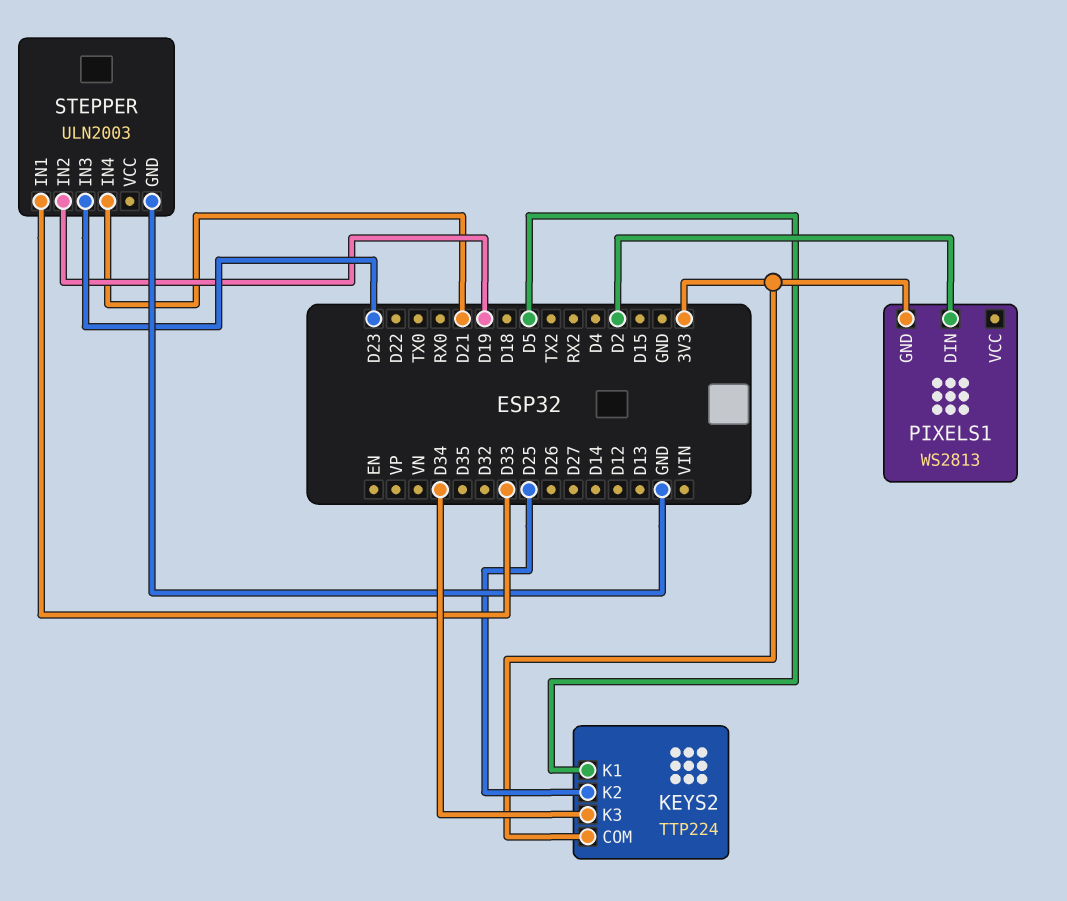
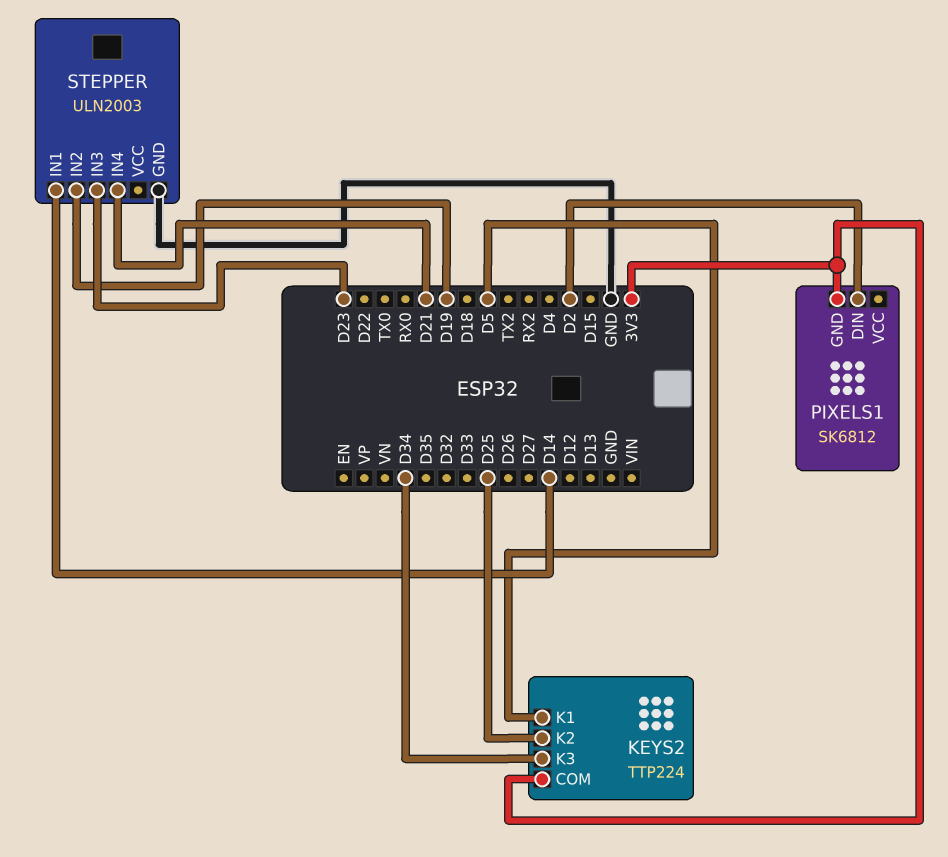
PIXELS1: WS2813 -> SK6812
STEPPER pin IN1: D33 -> D14

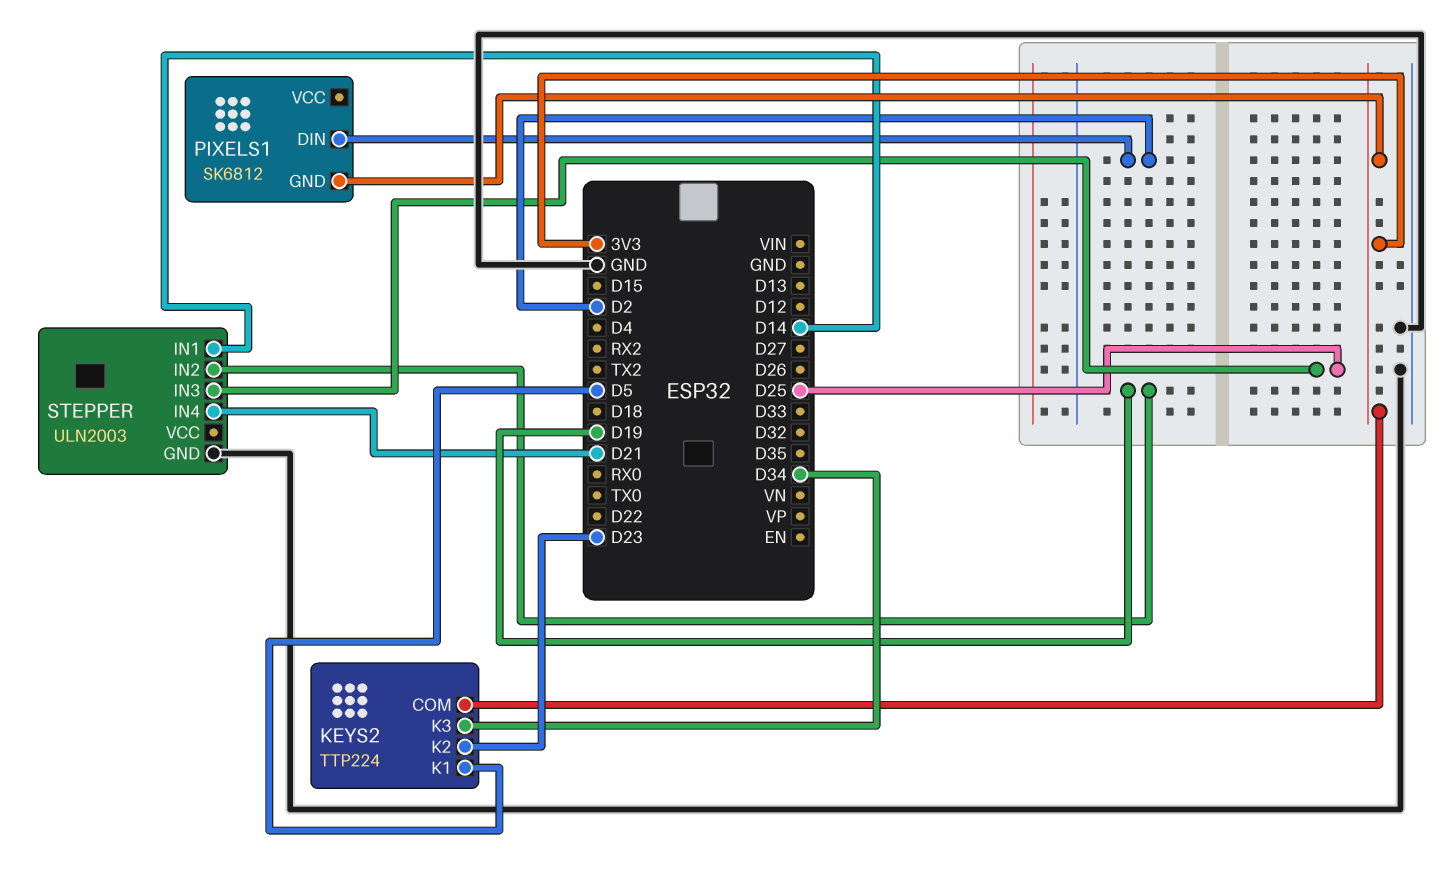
KEYS2 pin K2: D25 -> D23
STEPPER pin IN3: D23 -> D25

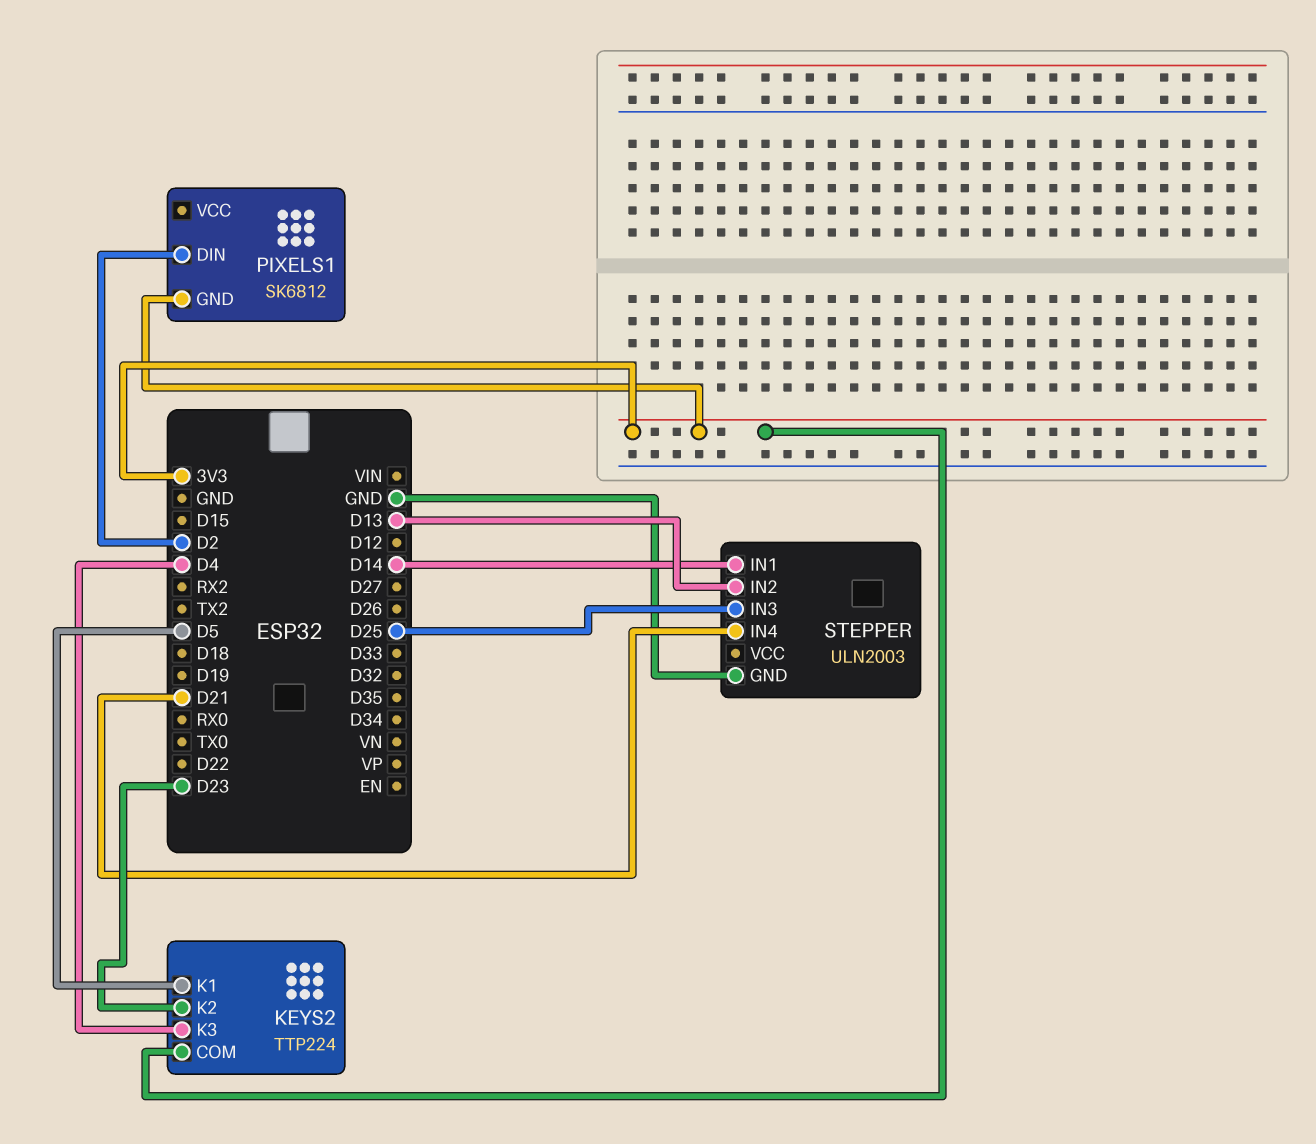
KEYS2 pin K3: D34 -> D4
STEPPER pin IN2: D19 -> D13

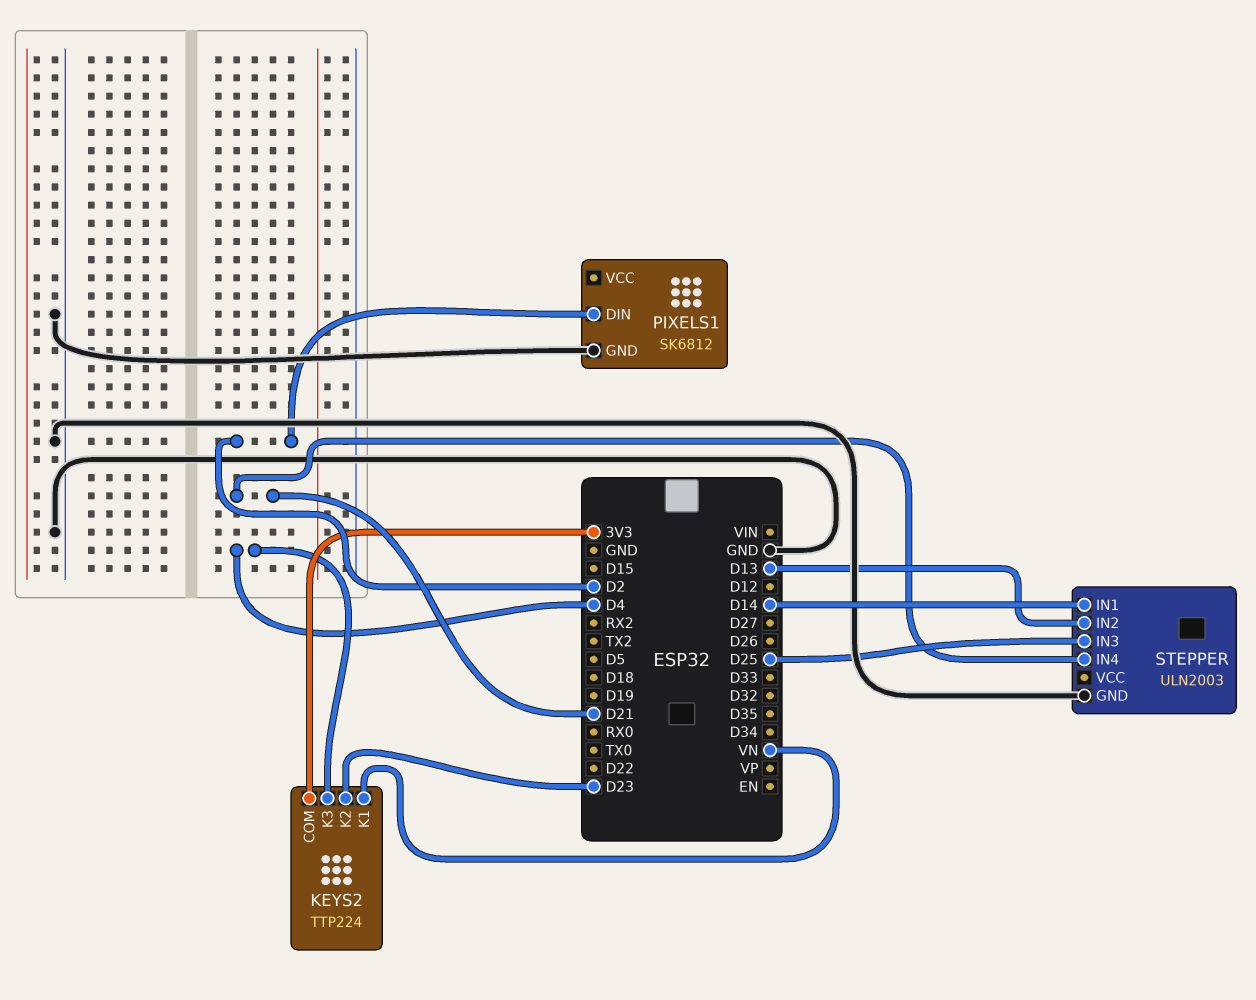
KEYS2 pin K1: D5 -> VN
PIXELS1 pin GND: 3V3 -> GND

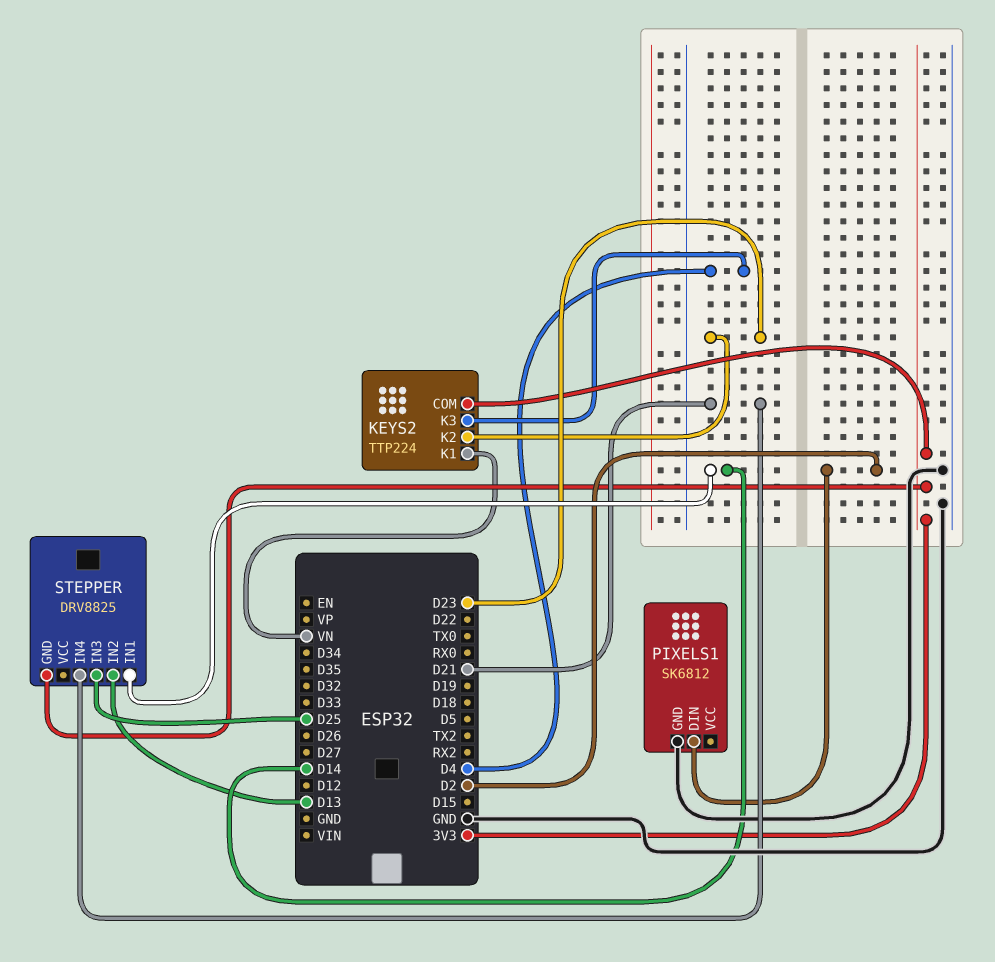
STEPPER: ULN2003 -> DRV8825
STEPPER pin GND: GND -> 3V3

